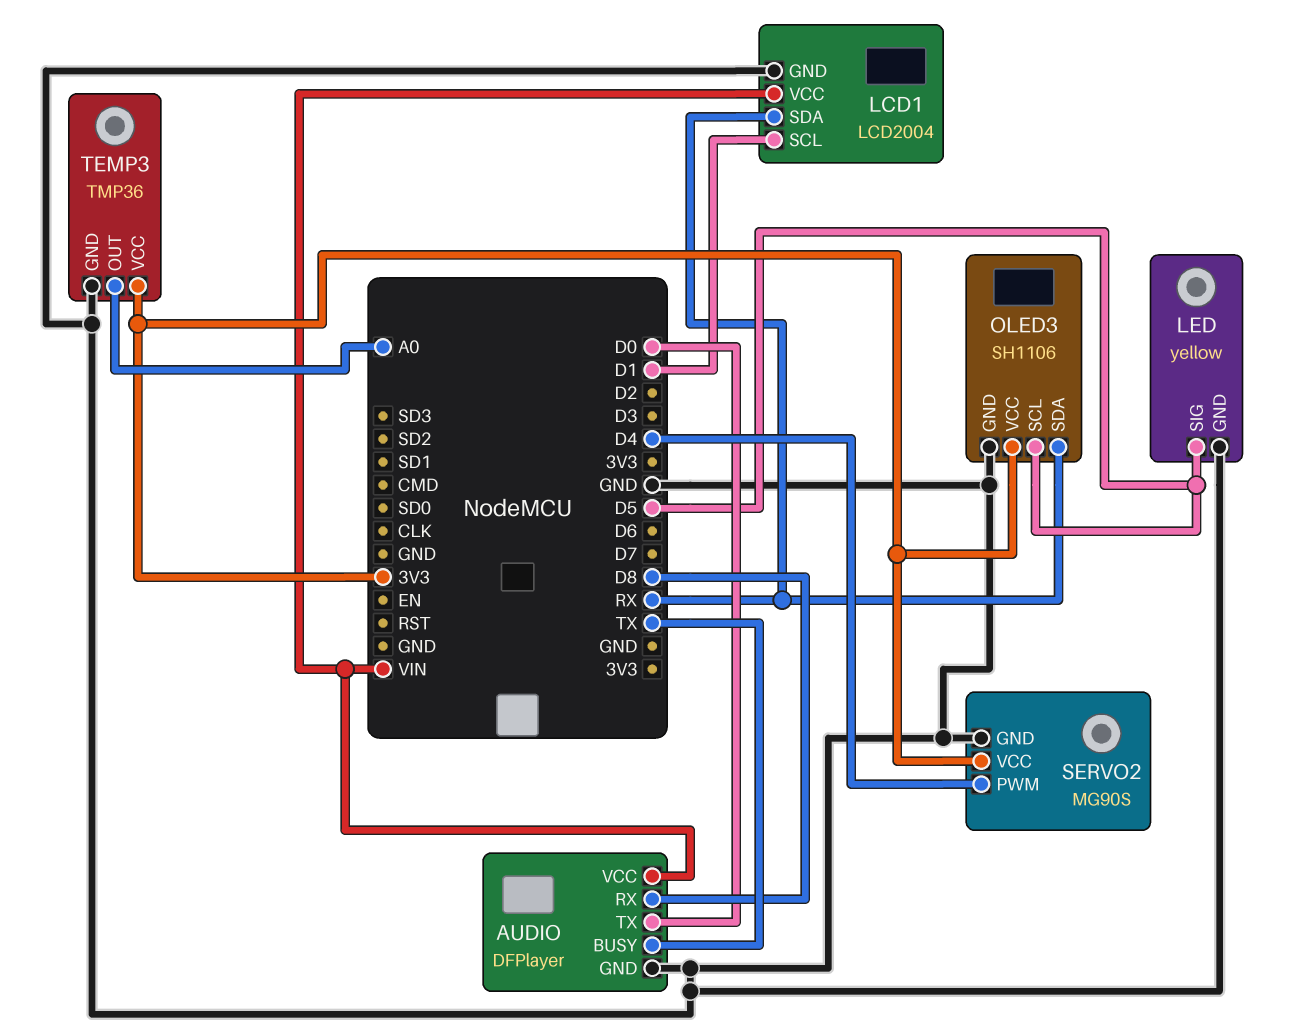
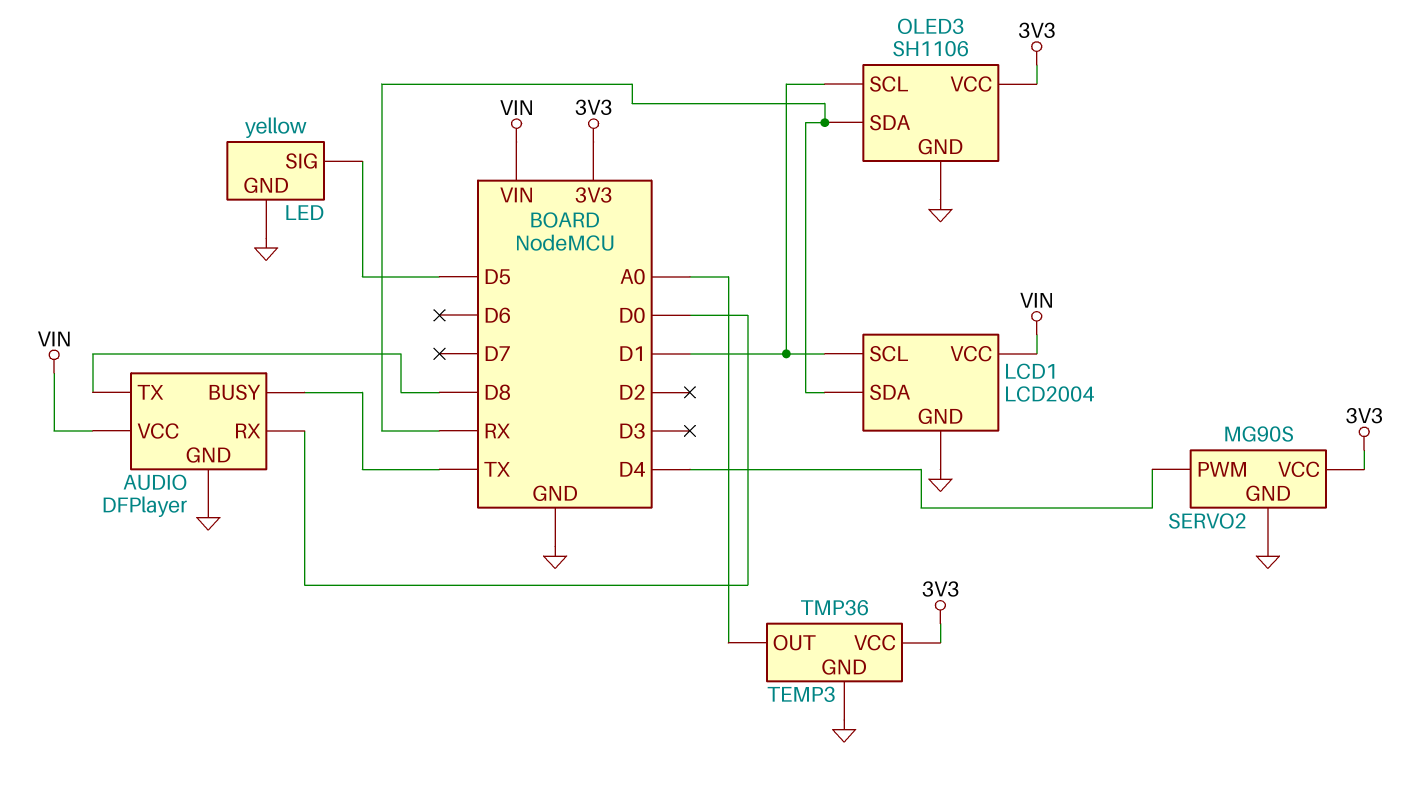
AUDIO pin RX: D8 -> D0
AUDIO pin TX: D0 -> D8
OLED3 pin SCL: D5 -> D1

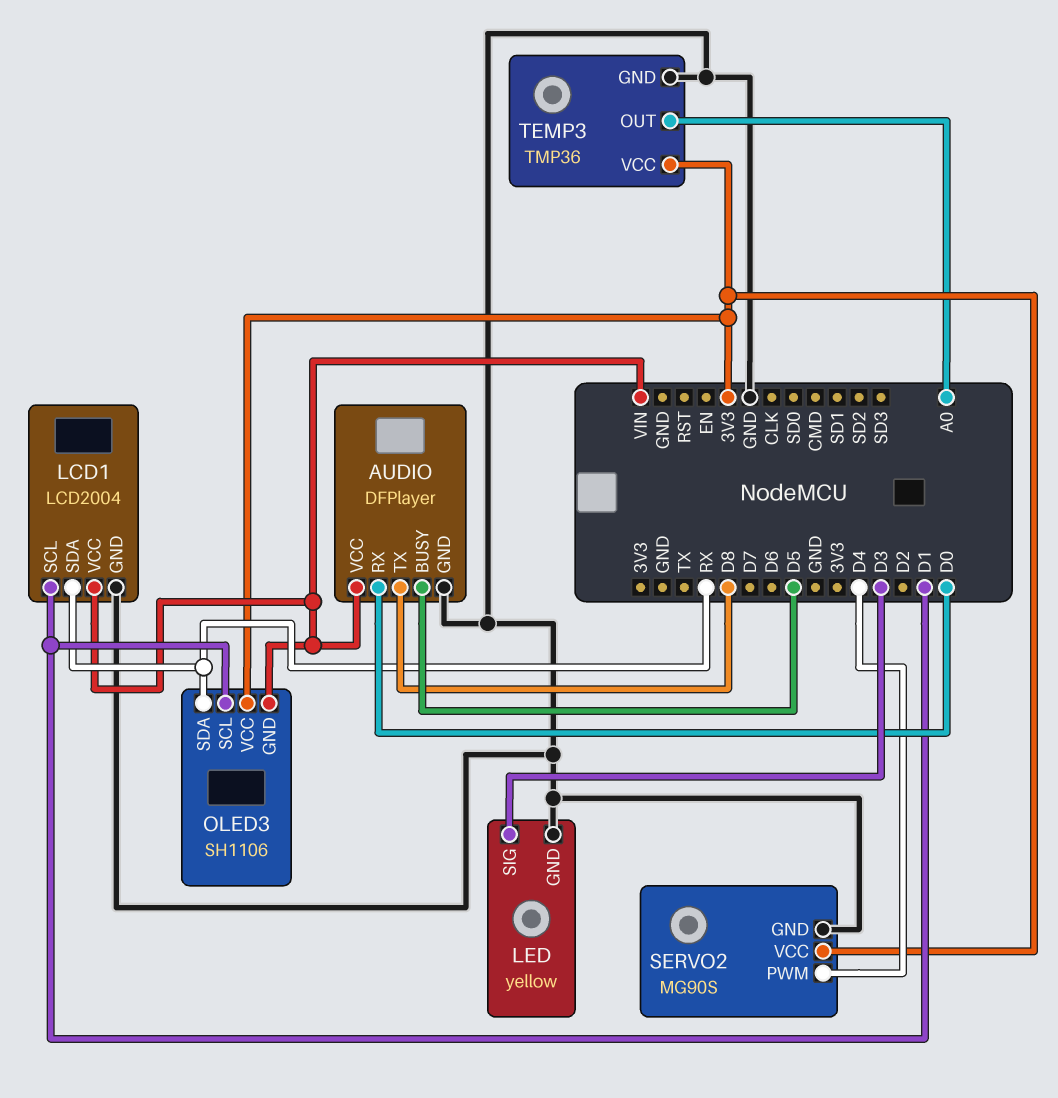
AUDIO pin BUSY: TX -> D5
LED pin SIG: D5 -> D3
OLED3 pin GND: GND -> VIN

